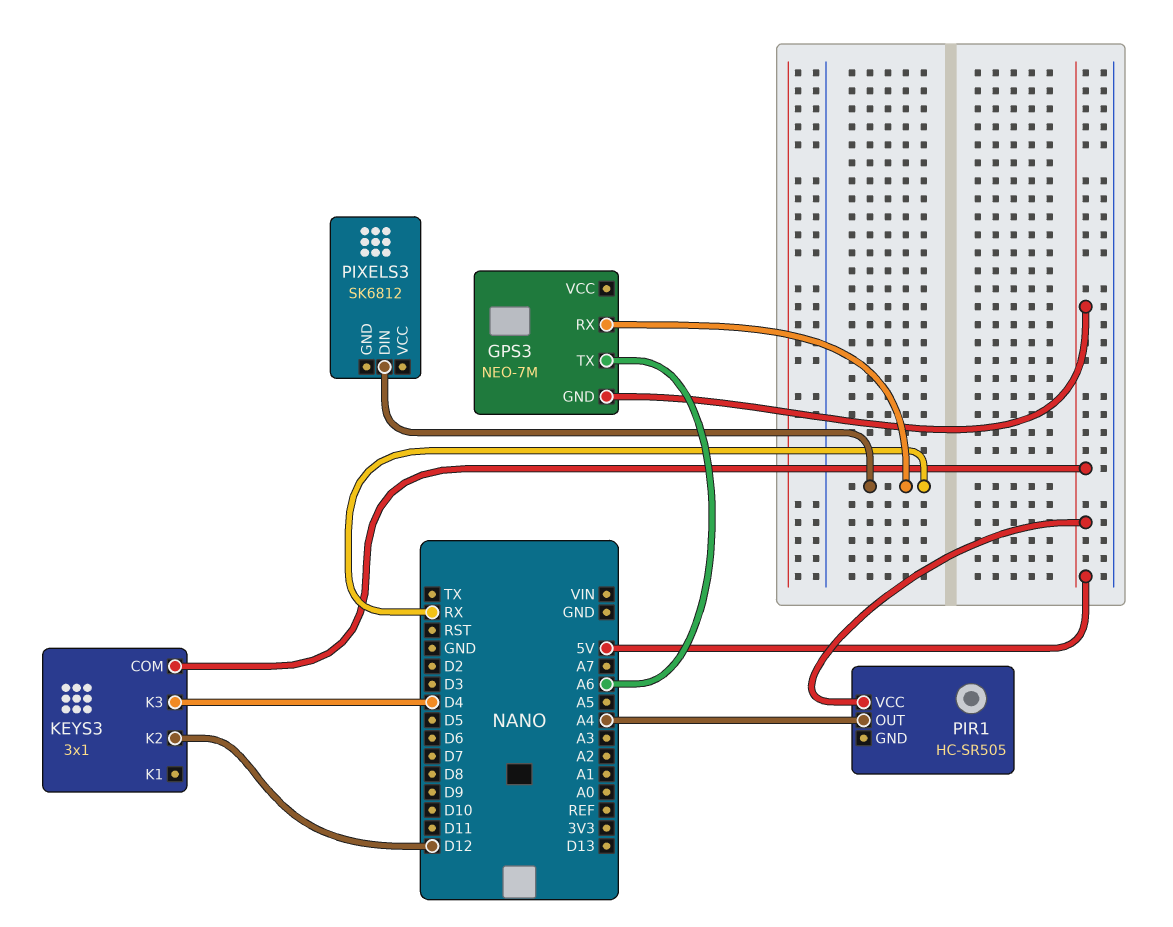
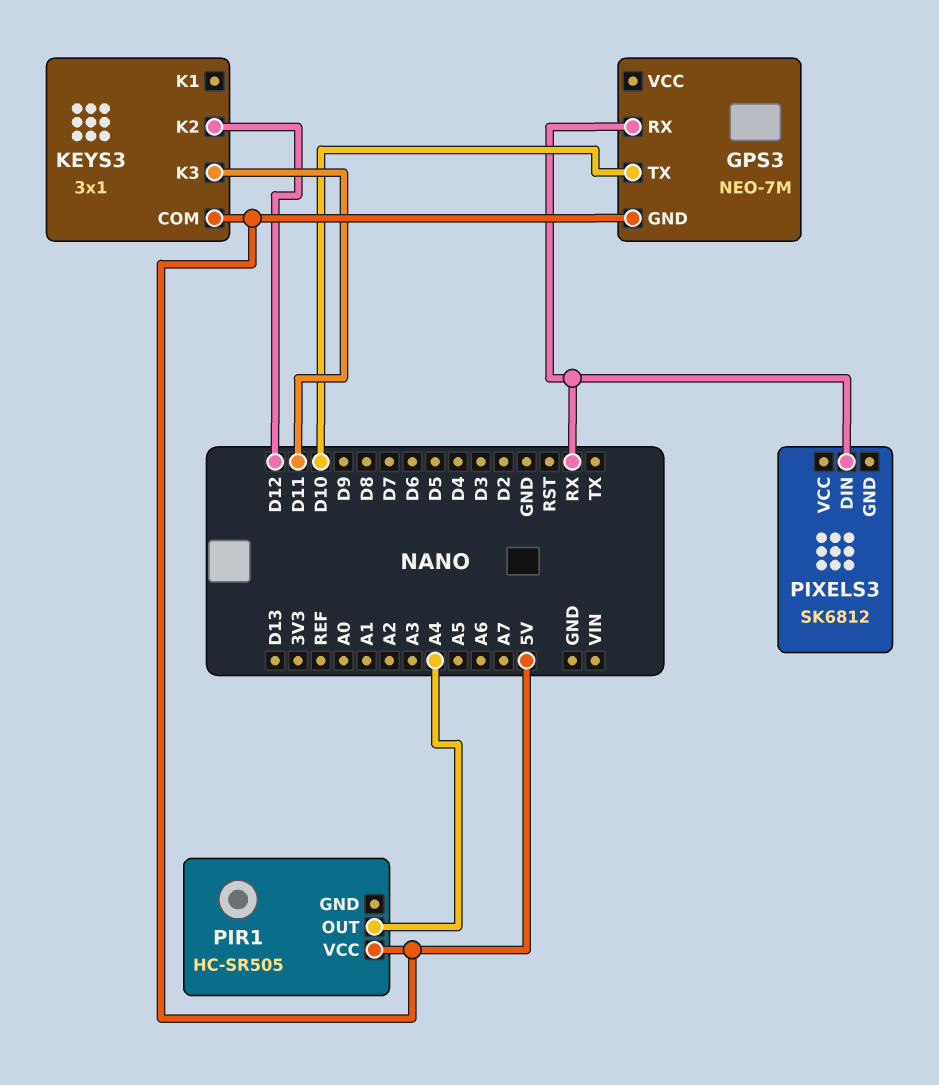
GPS3 pin TX: A6 -> D10
KEYS3 pin K3: D4 -> D11

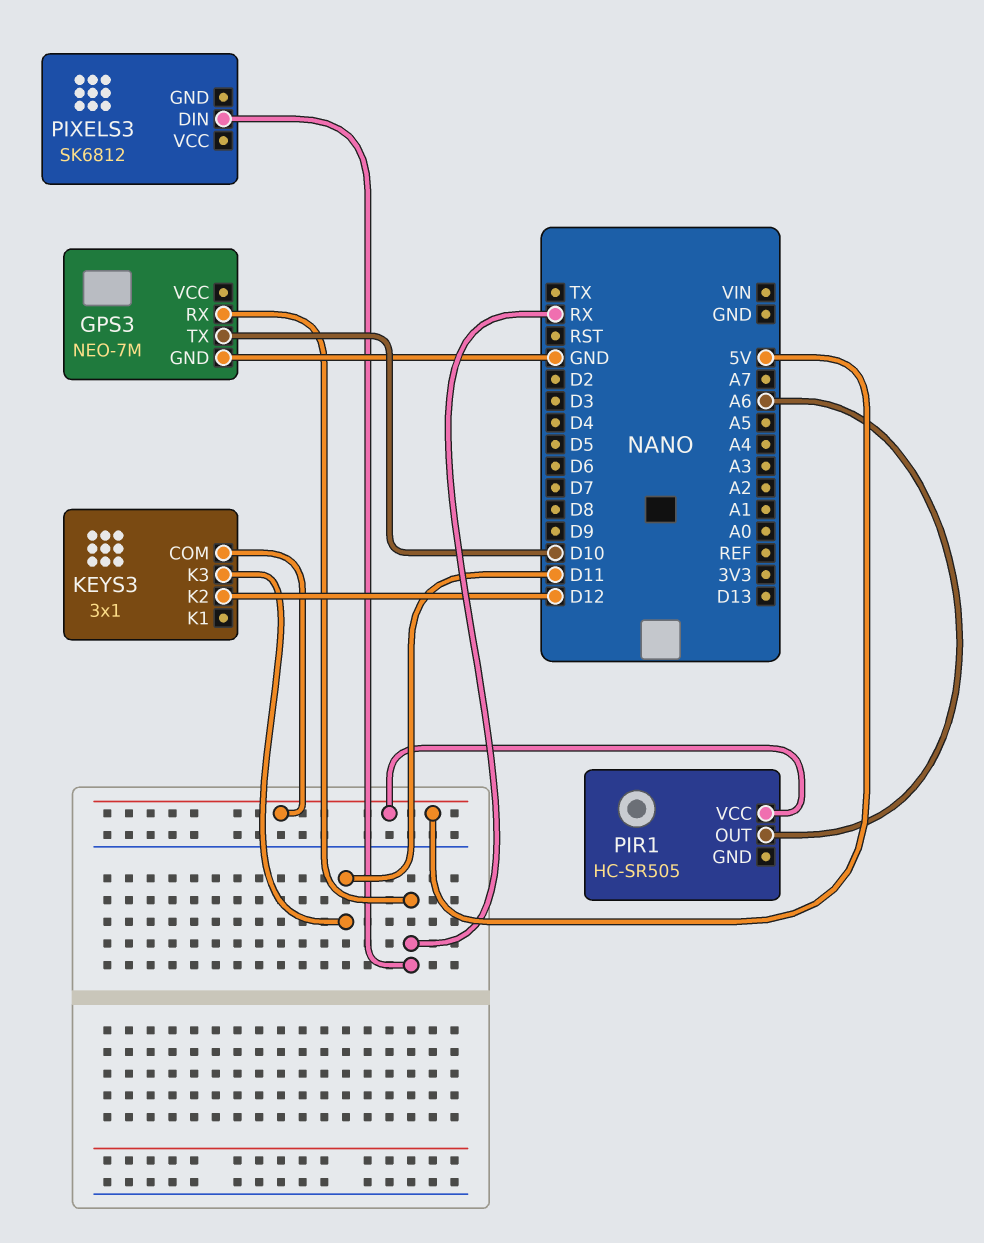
GPS3 pin GND: 5V -> GND
PIR1 pin OUT: A4 -> A6

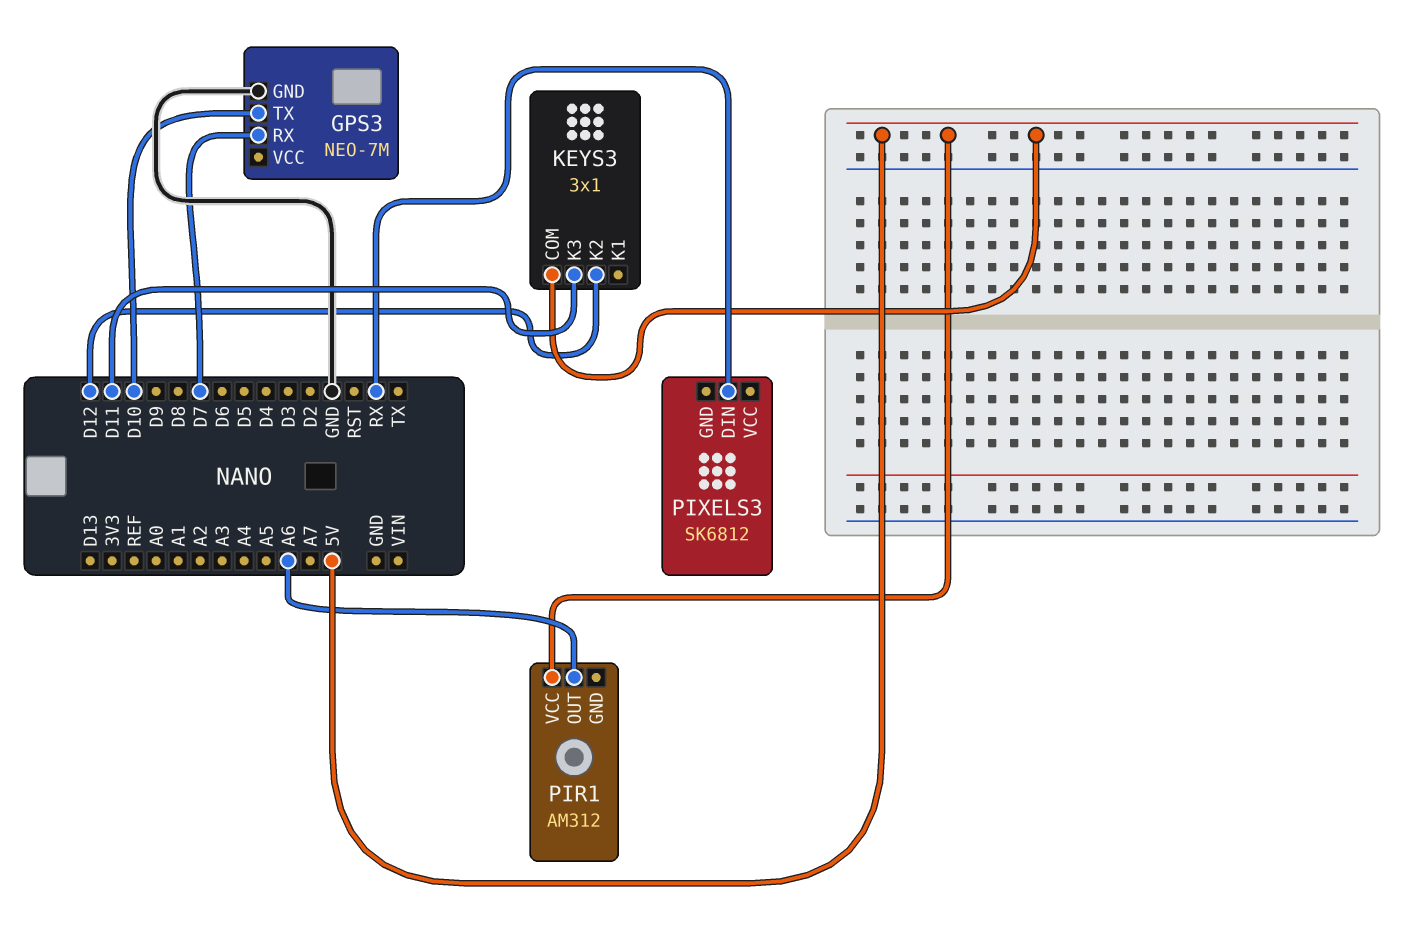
GPS3 pin RX: RX -> D7
PIR1: HC-SR505 -> AM312

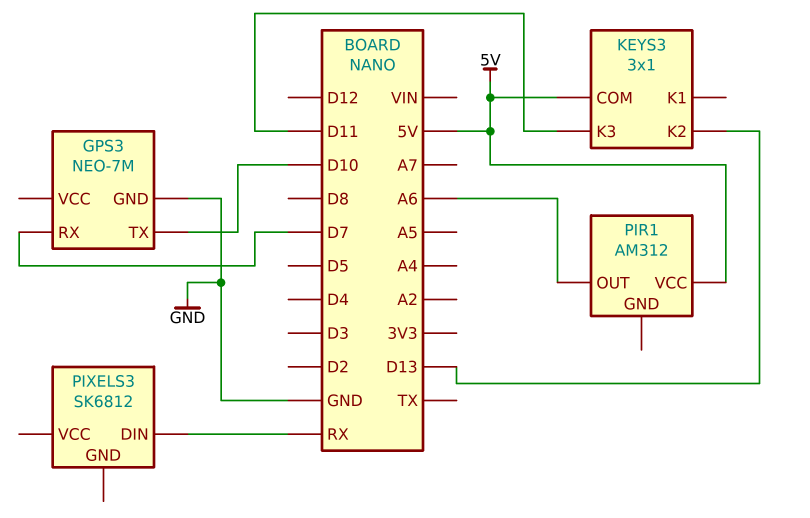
KEYS3 pin K2: D12 -> D13

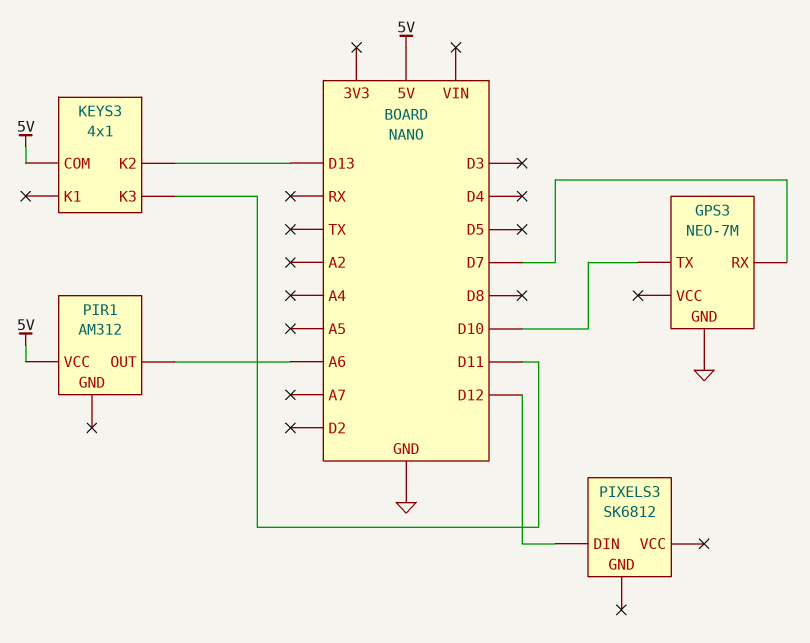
KEYS3: 3x1 -> 4x1
PIXELS3 pin DIN: RX -> D12

